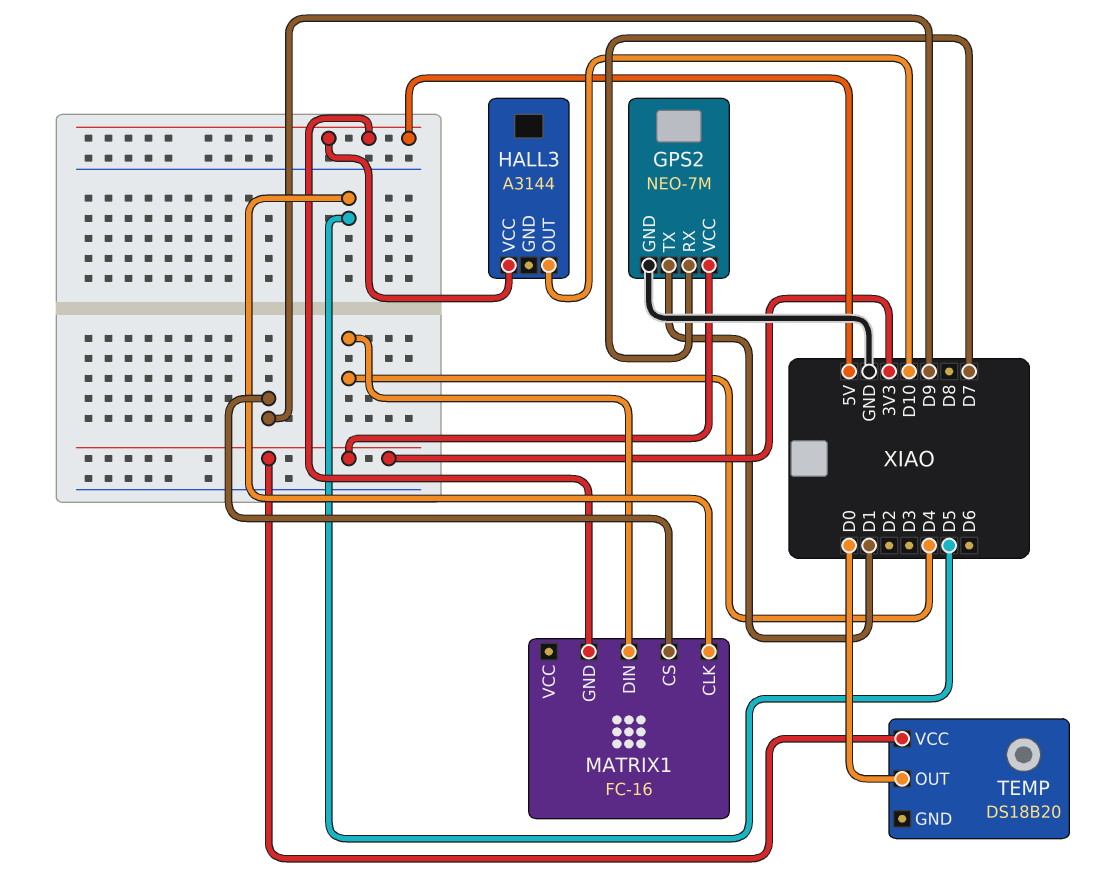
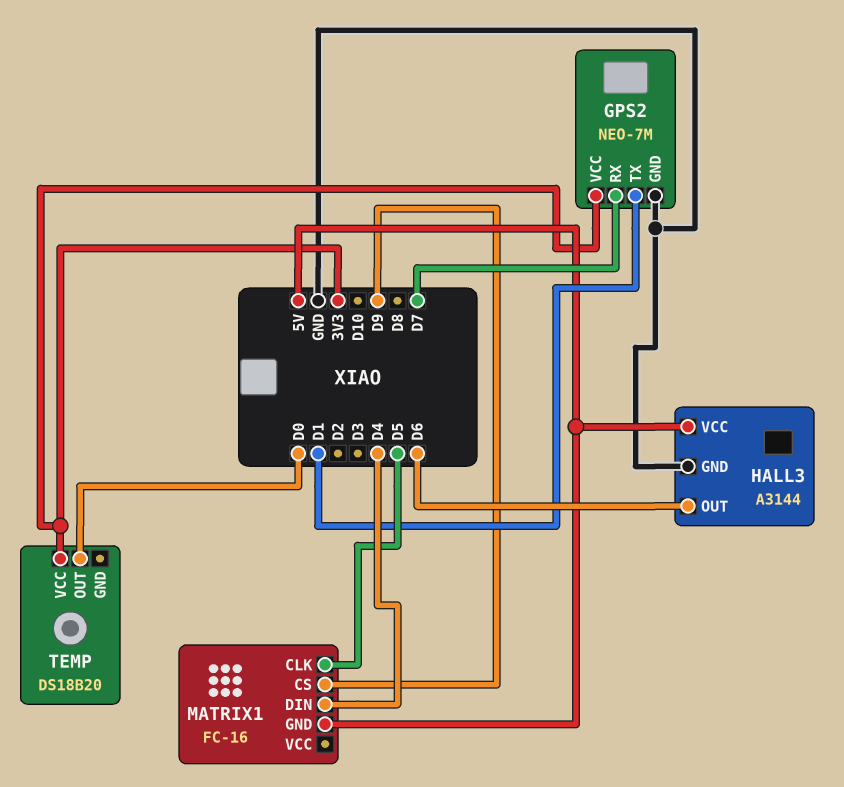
HALL3 pin GND: none -> GND
HALL3 pin OUT: D10 -> D6

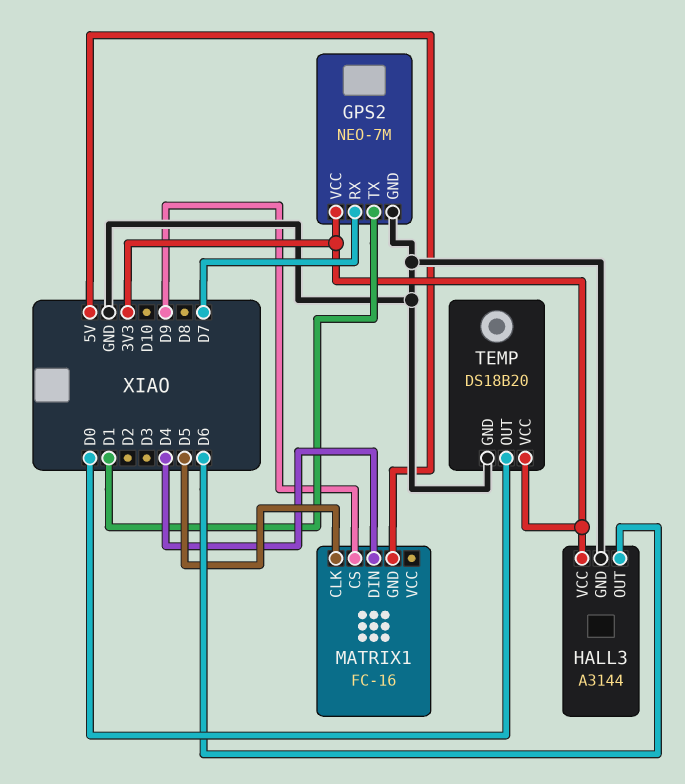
HALL3 pin VCC: 5V -> 3V3
TEMP pin GND: none -> GND

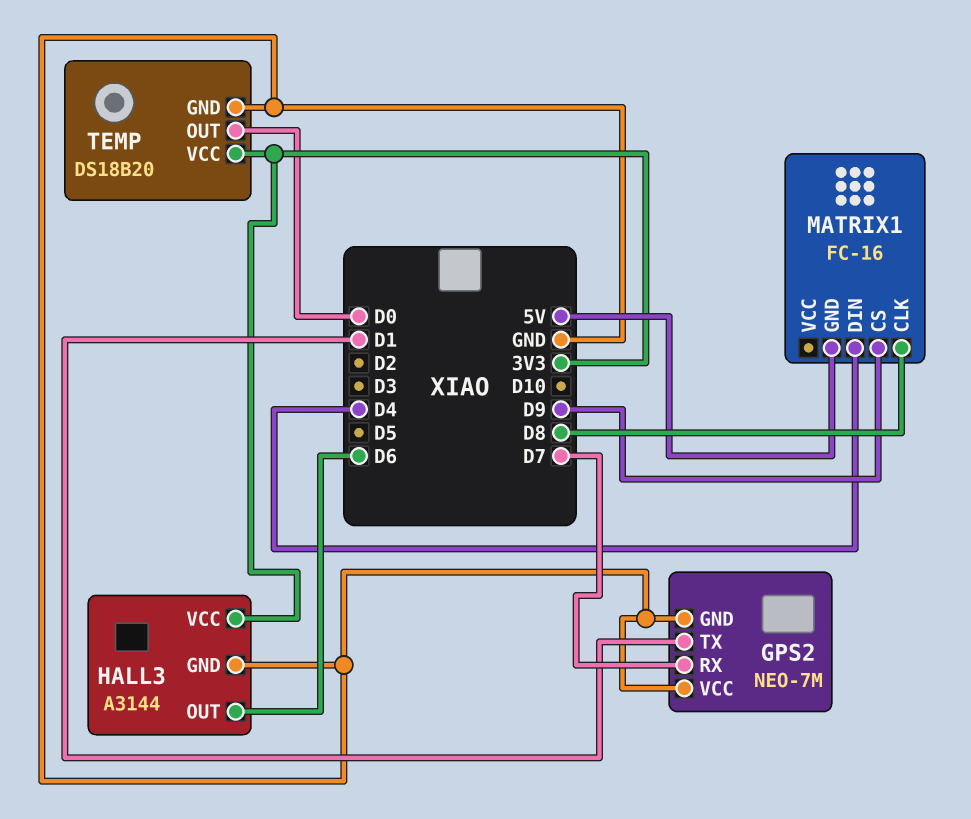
GPS2 pin VCC: 3V3 -> GND
MATRIX1 pin CLK: D5 -> D8

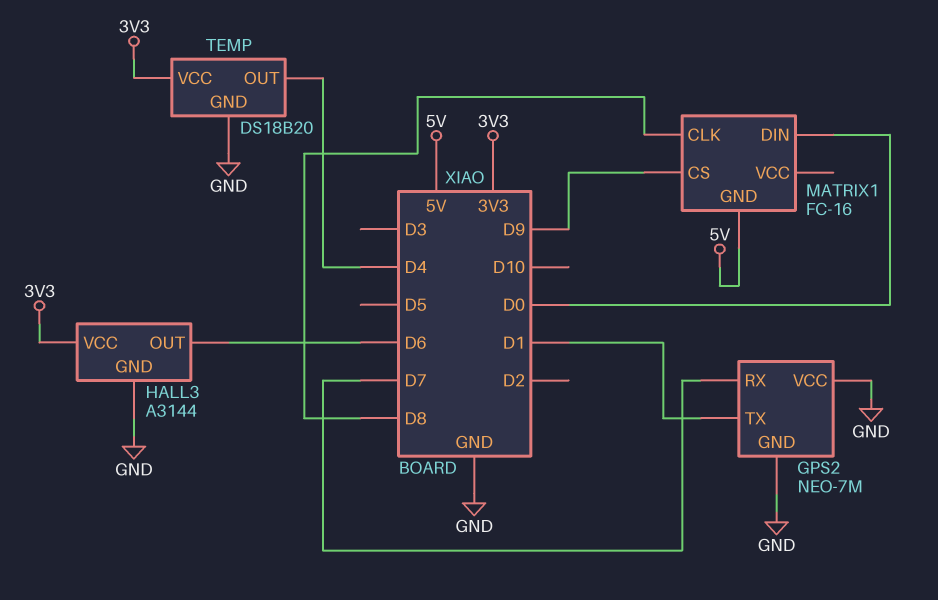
MATRIX1 pin DIN: D4 -> D0
TEMP pin OUT: D0 -> D4

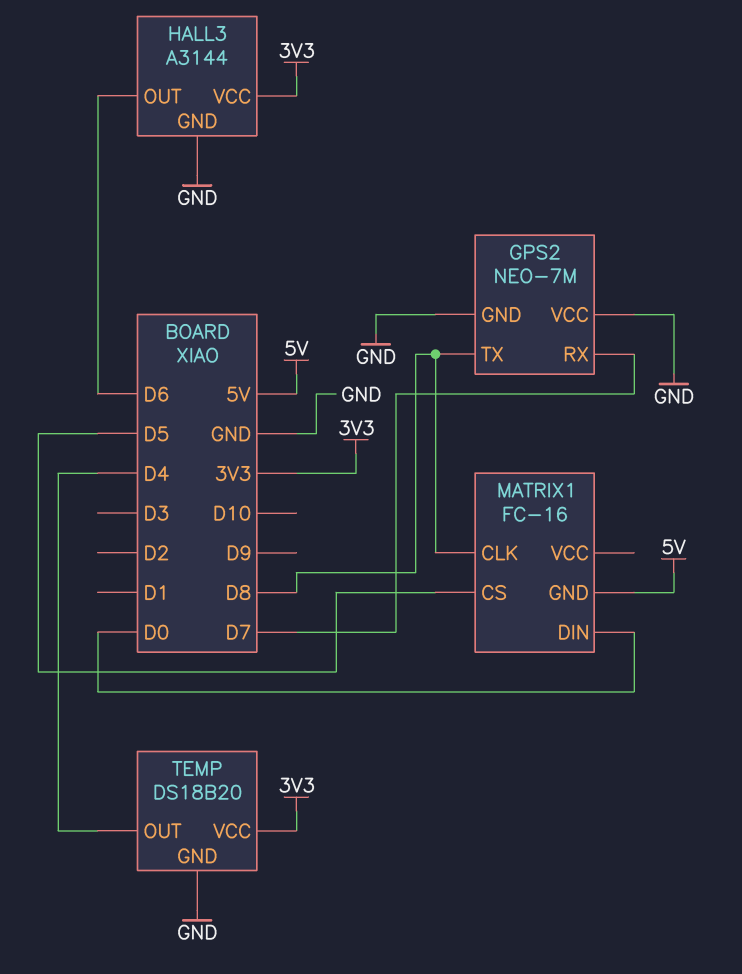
GPS2 pin TX: D1 -> D8
MATRIX1 pin CS: D9 -> D5

